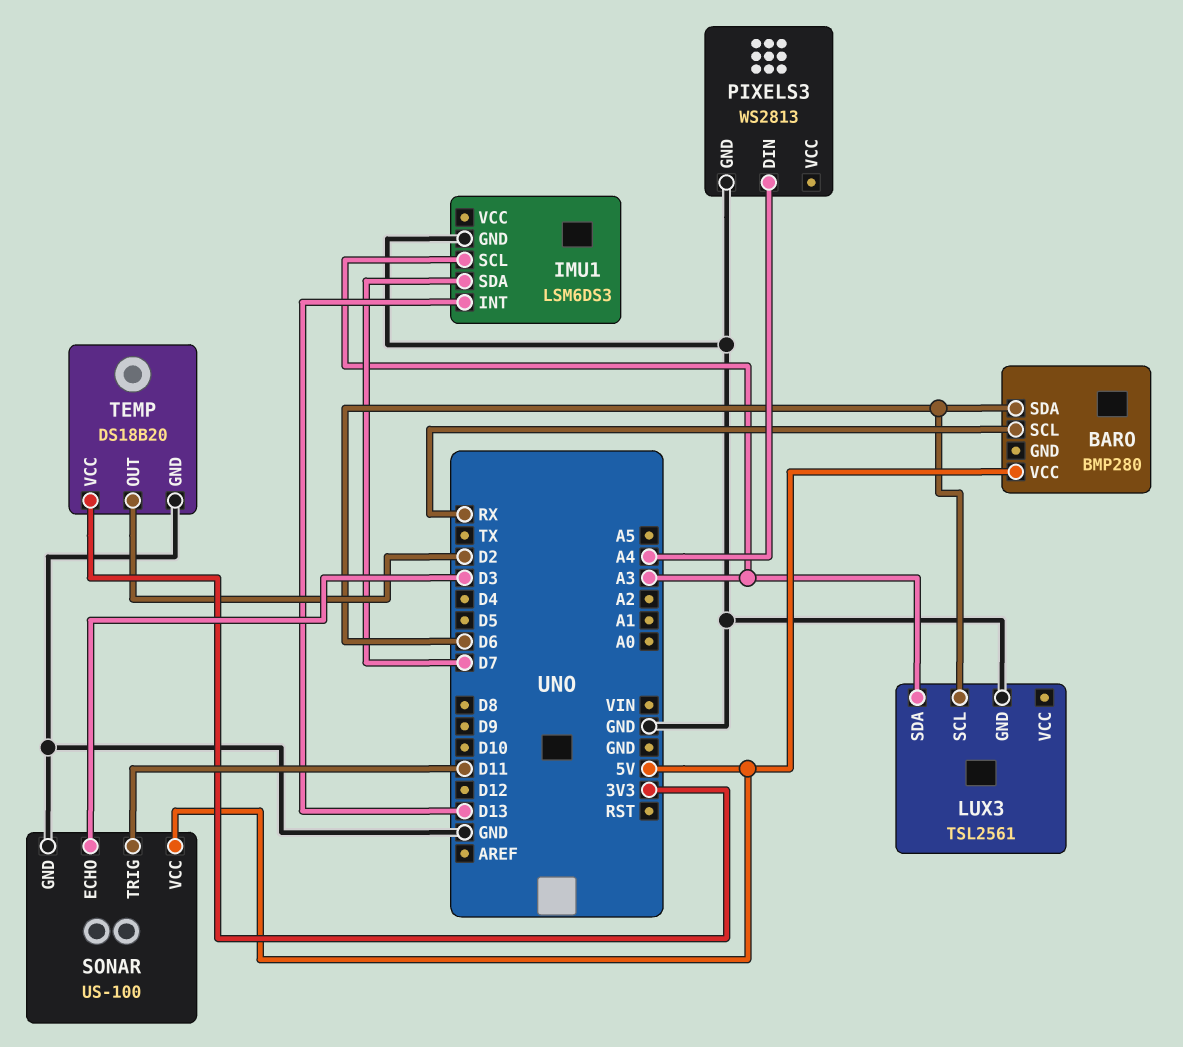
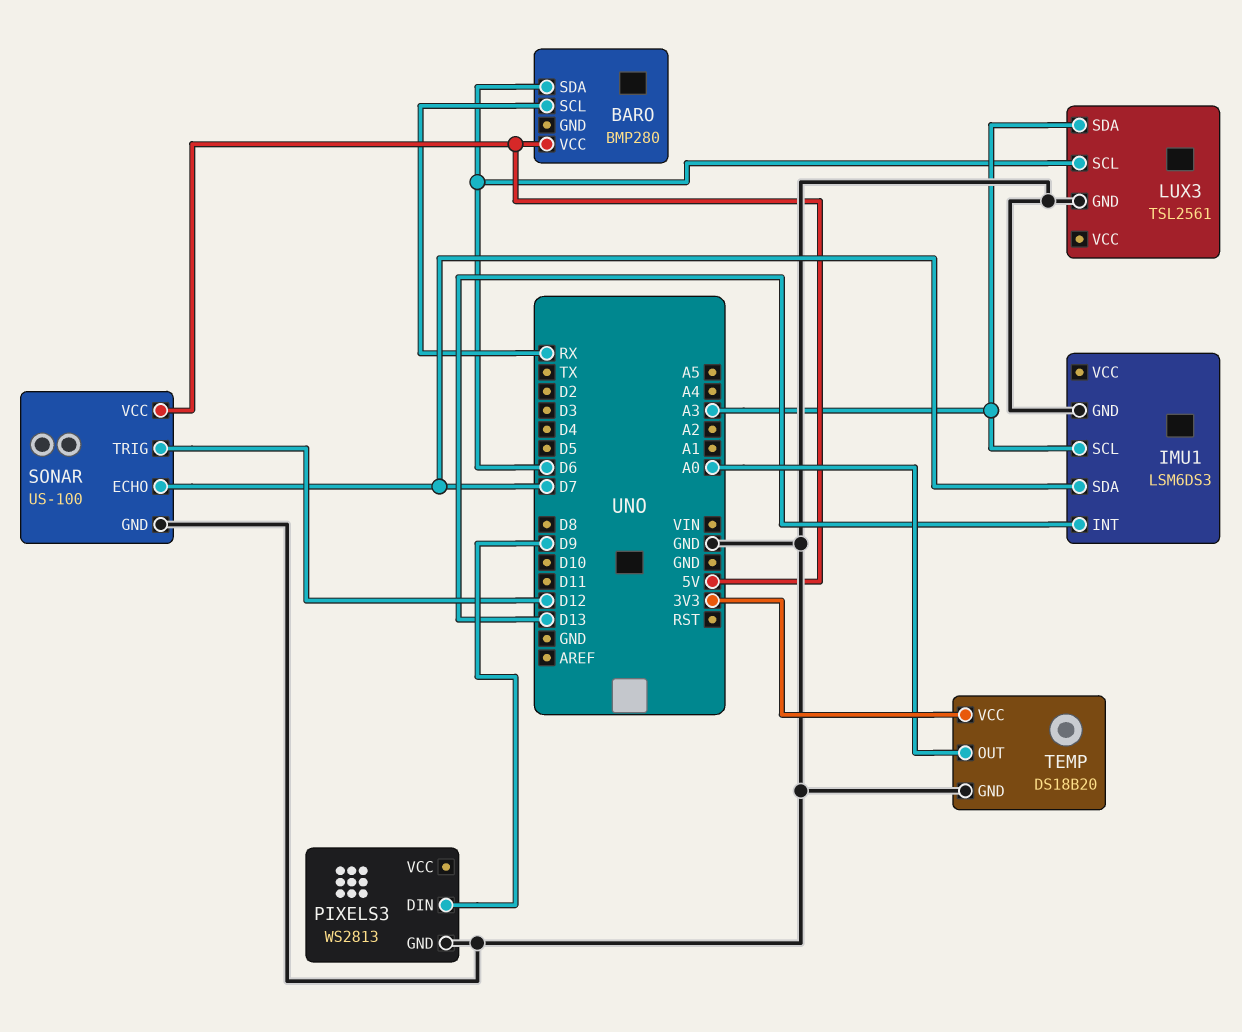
PIXELS3 pin DIN: A4 -> D9
SONAR pin ECHO: D3 -> D7
SONAR pin TRIG: D11 -> D12
TEMP pin OUT: D2 -> A0

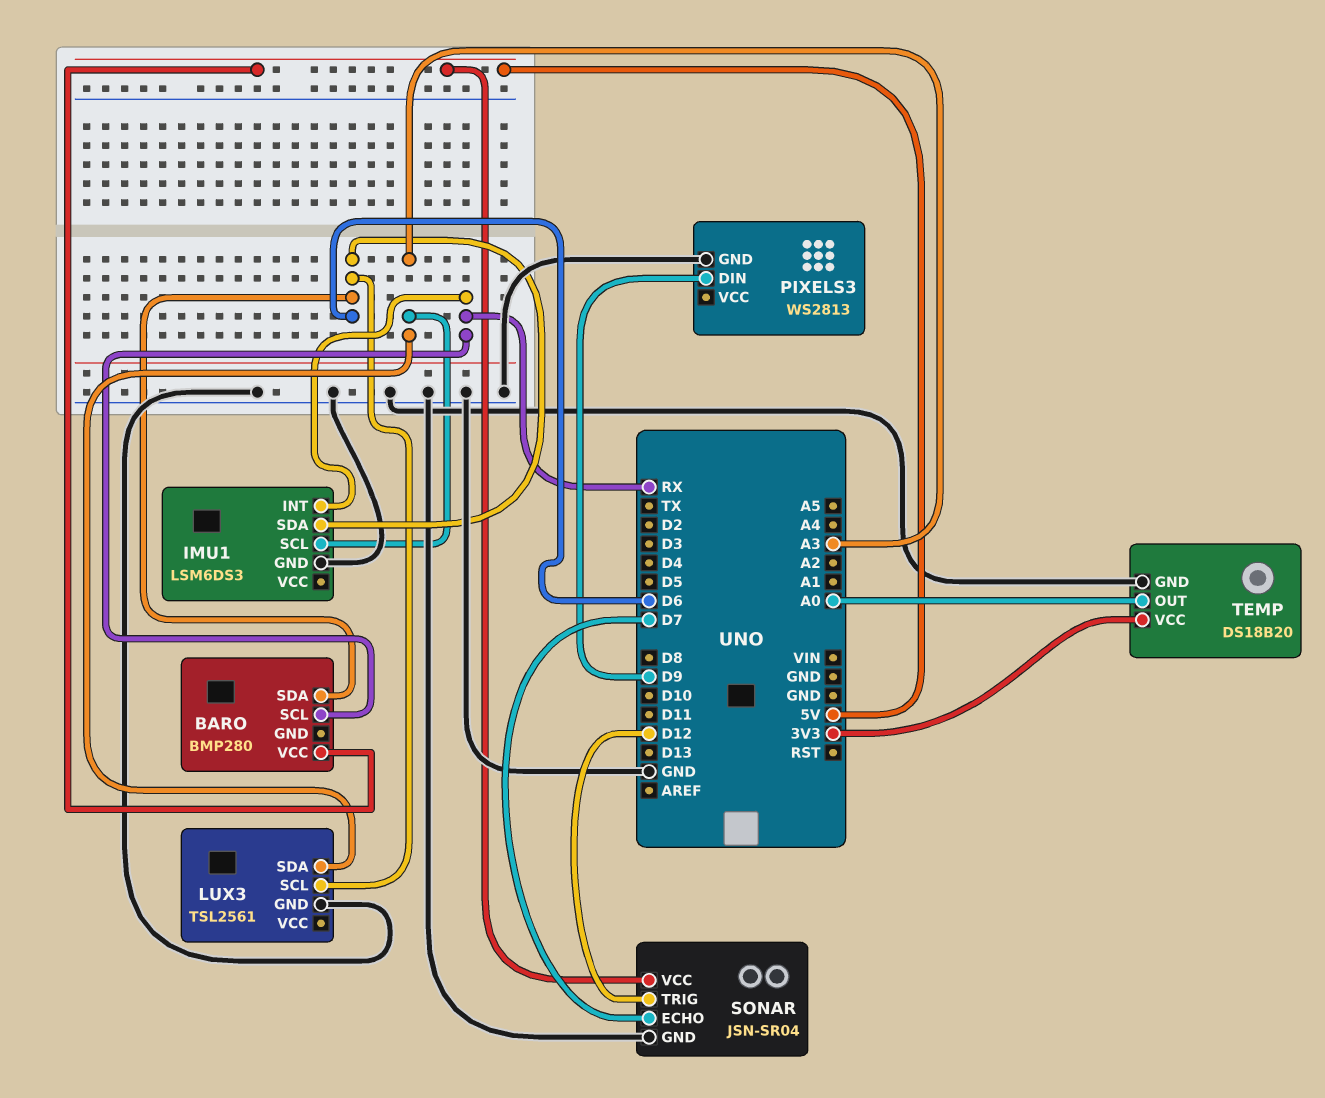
IMU1 pin INT: D13 -> RX
IMU1 pin SDA: D7 -> D6
SONAR: US-100 -> JSN-SR04

